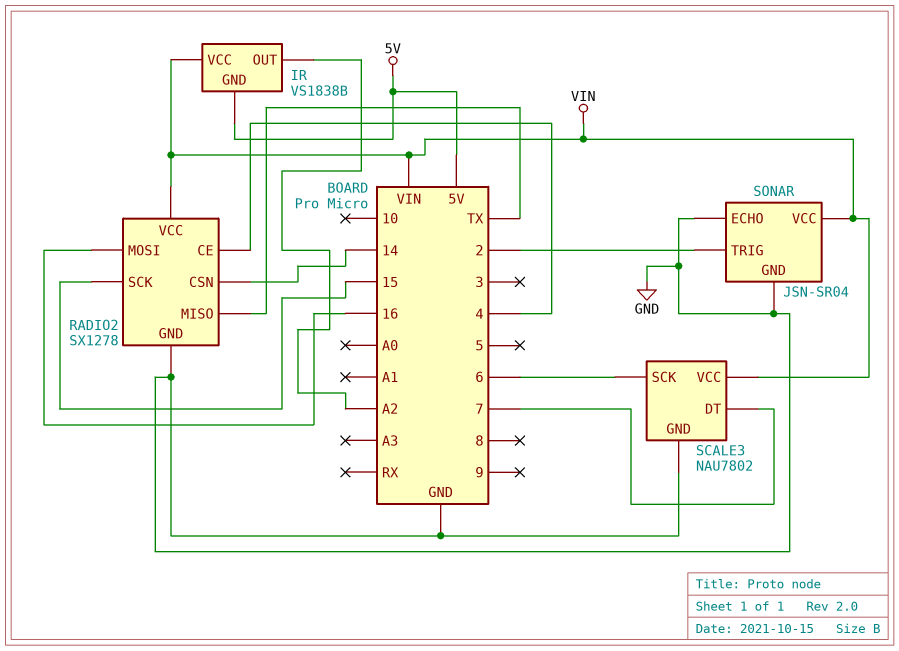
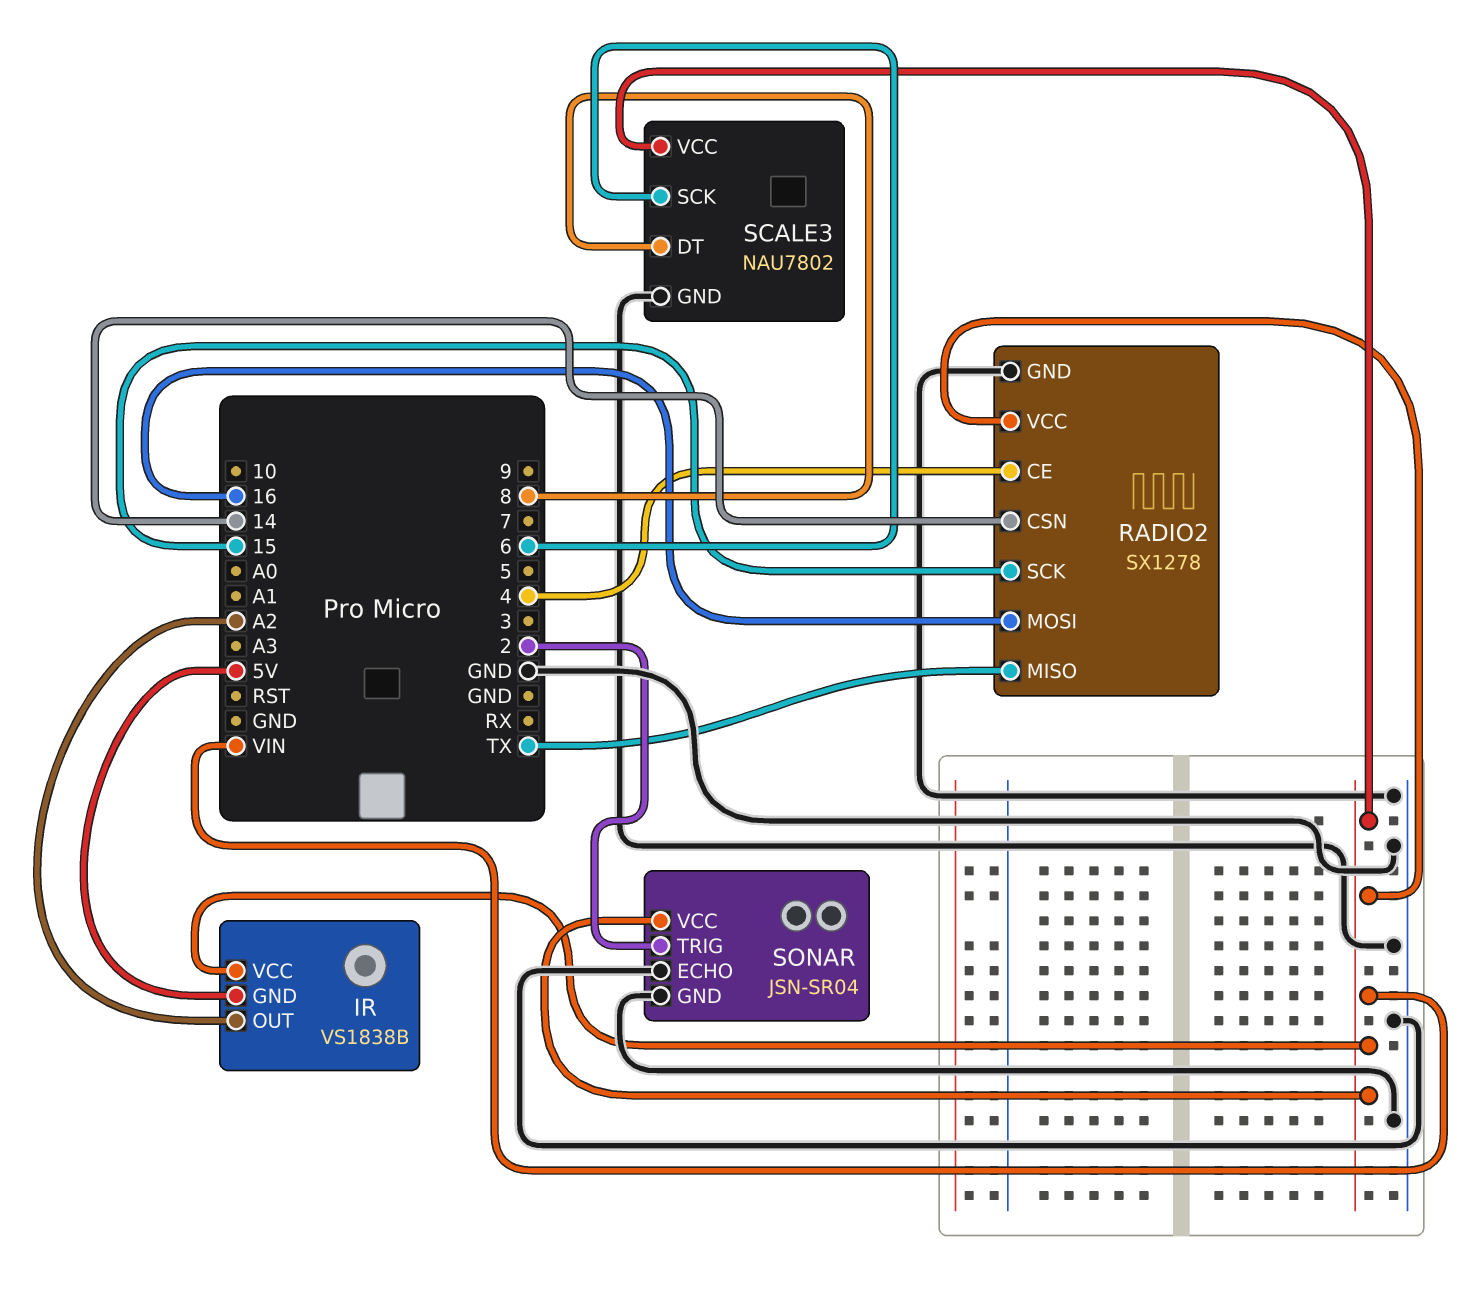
SCALE3 pin DT: 7 -> 8

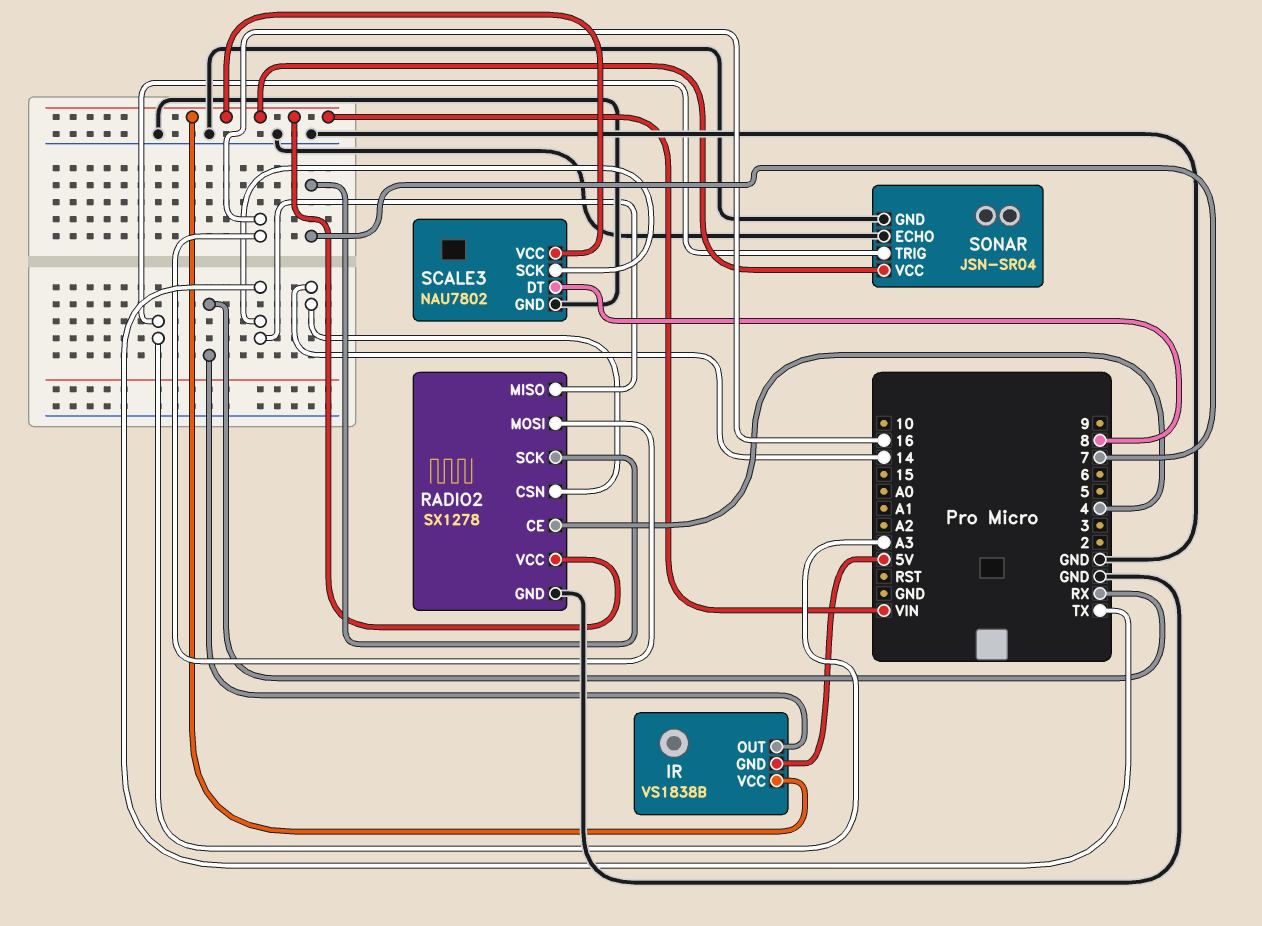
IR pin OUT: A2 -> RX
RADIO2 pin SCK: 15 -> 7
SCALE3 pin SCK: 6 -> TX
SONAR pin TRIG: 2 -> A3

